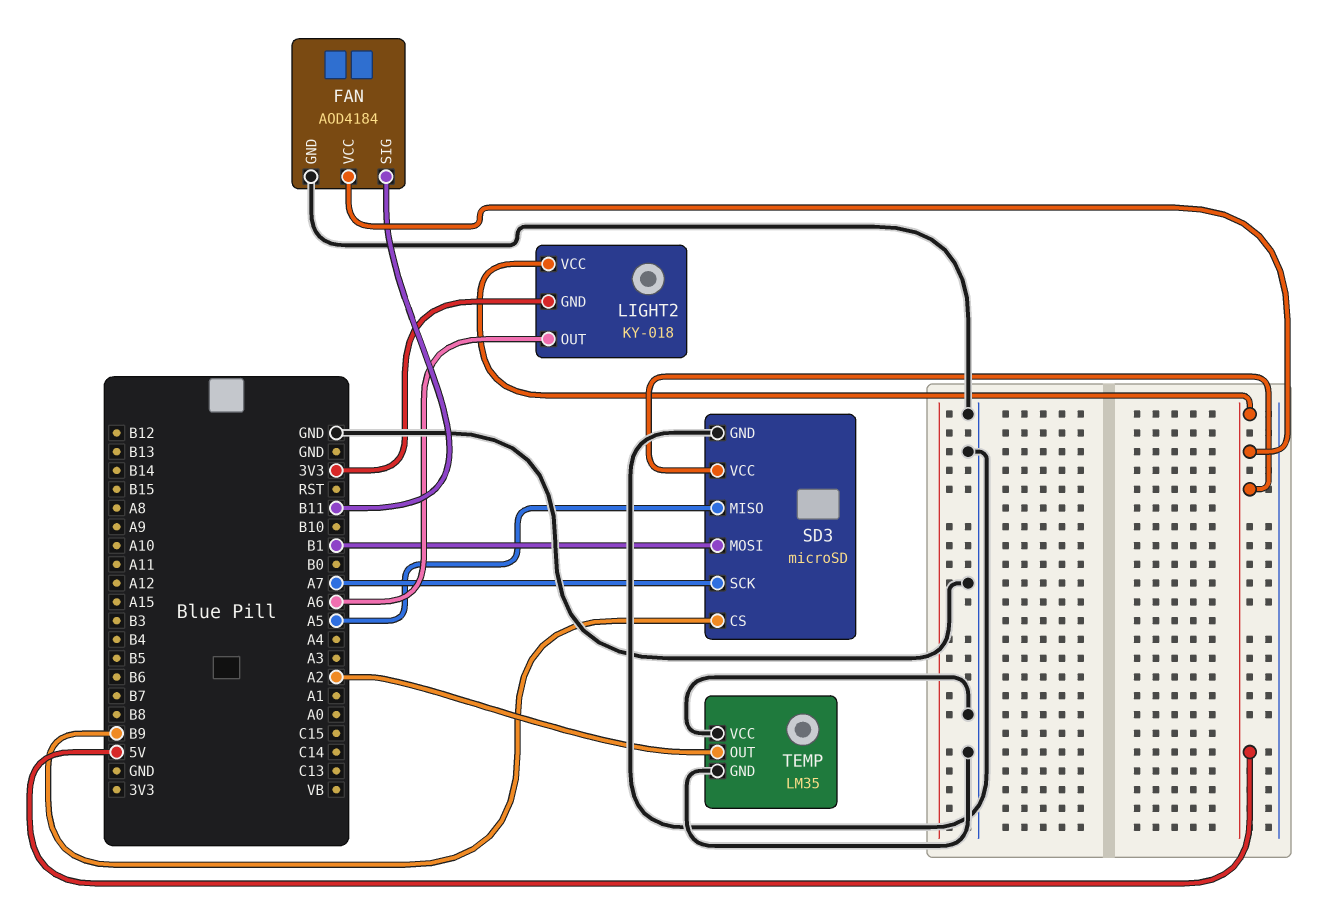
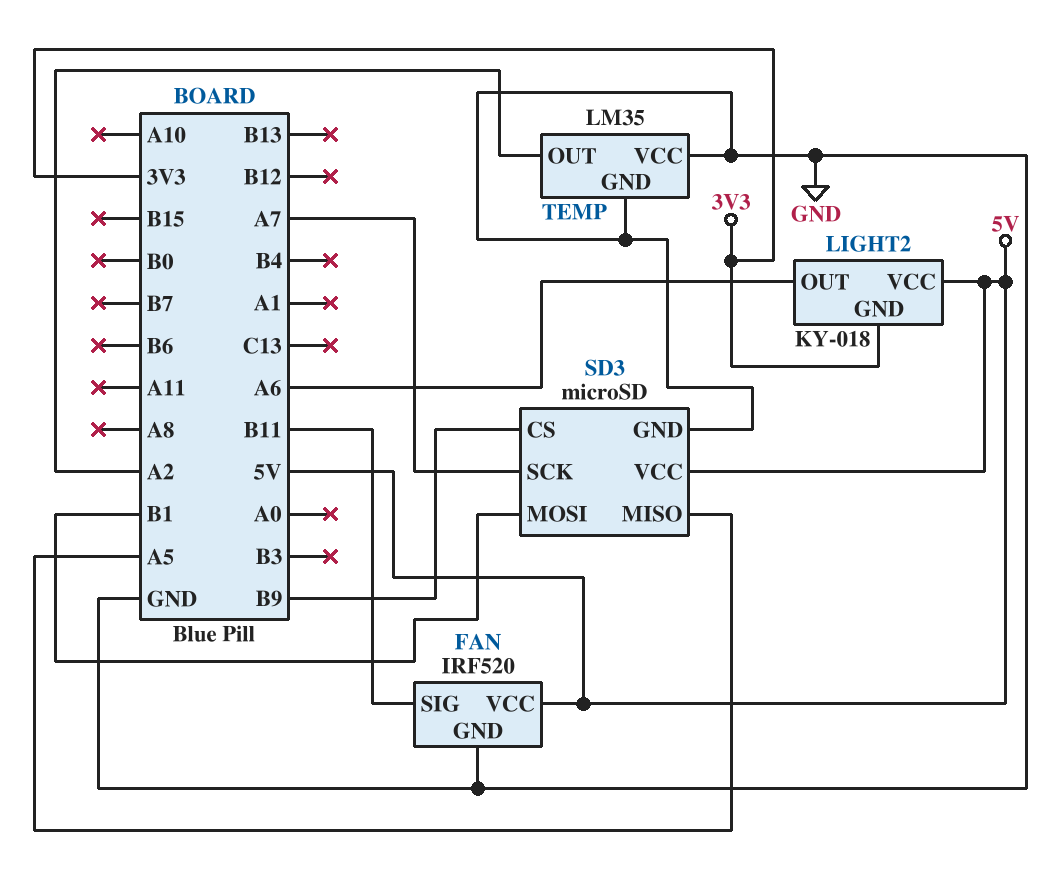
FAN: AOD4184 -> IRF520

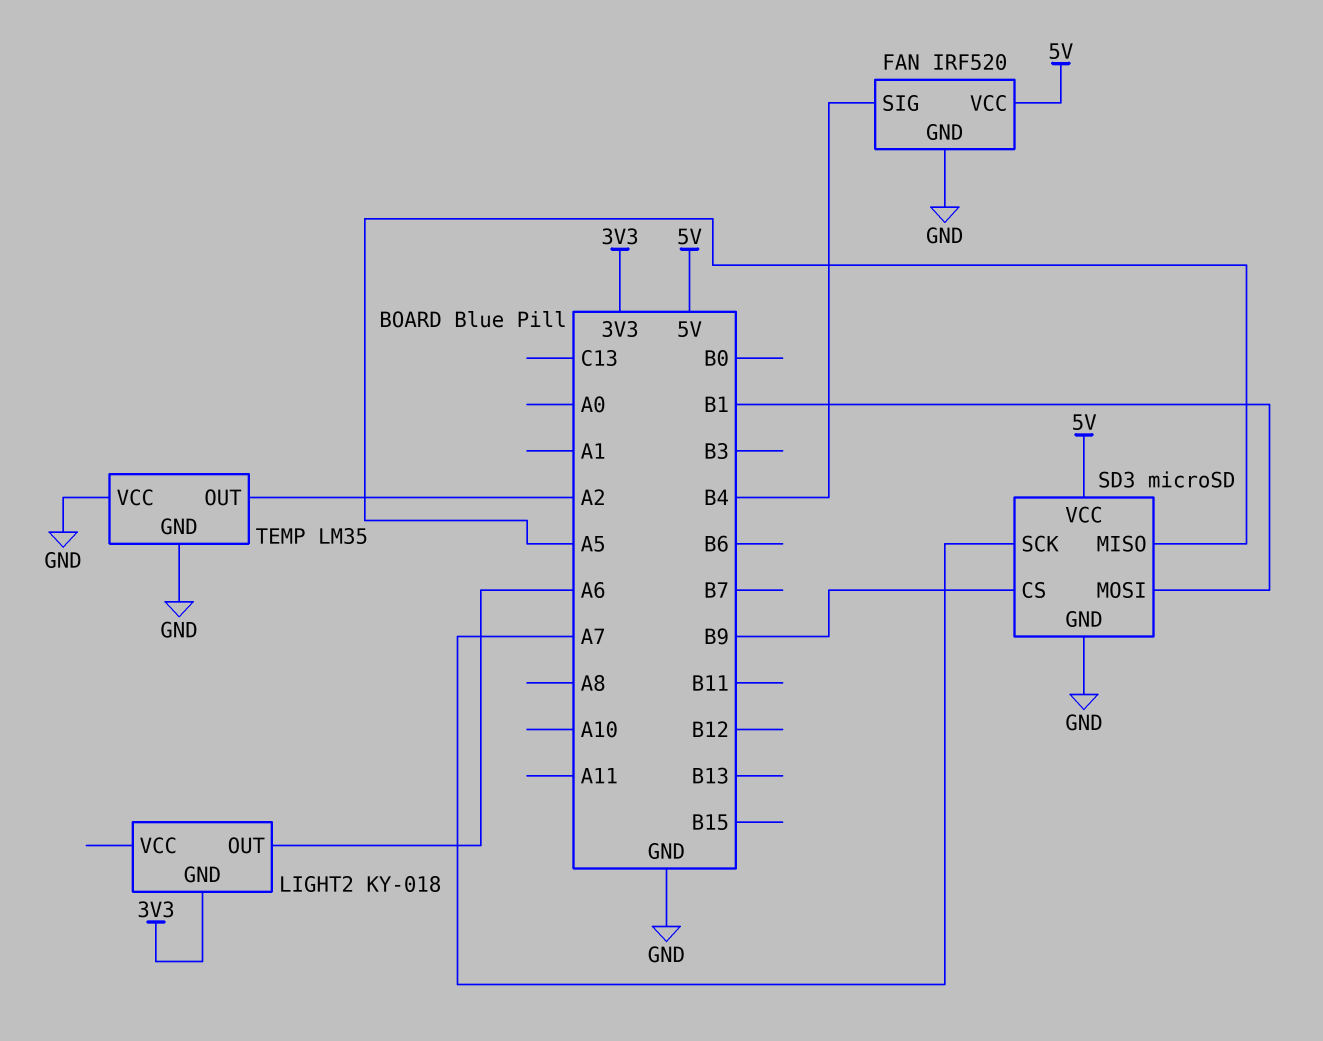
FAN pin SIG: B11 -> B4
LIGHT2 pin VCC: 5V -> none

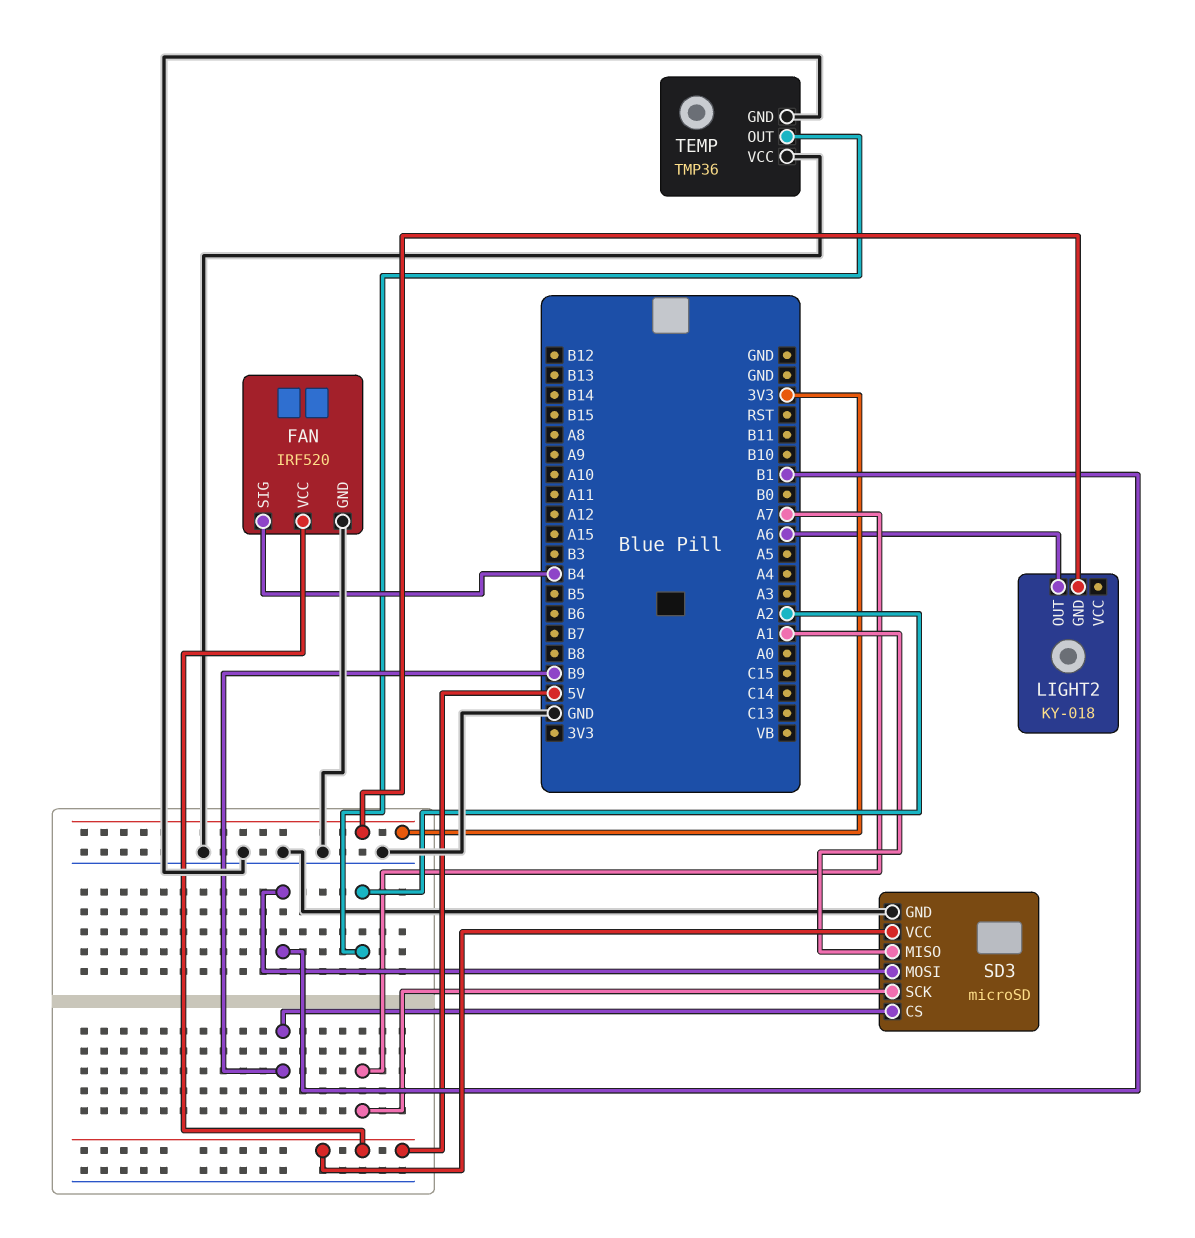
SD3 pin MISO: A5 -> A1
TEMP: LM35 -> TMP36

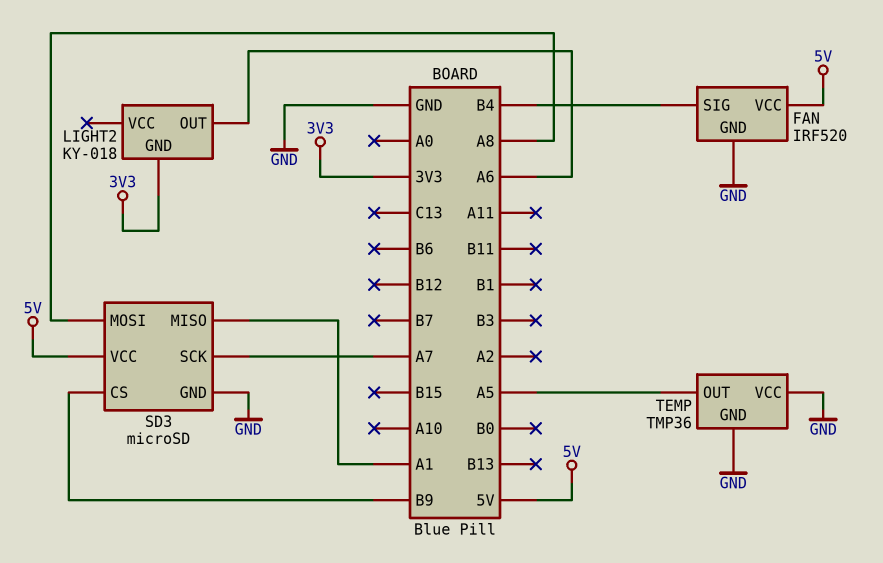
SD3 pin MOSI: B1 -> A8
TEMP pin OUT: A2 -> A5

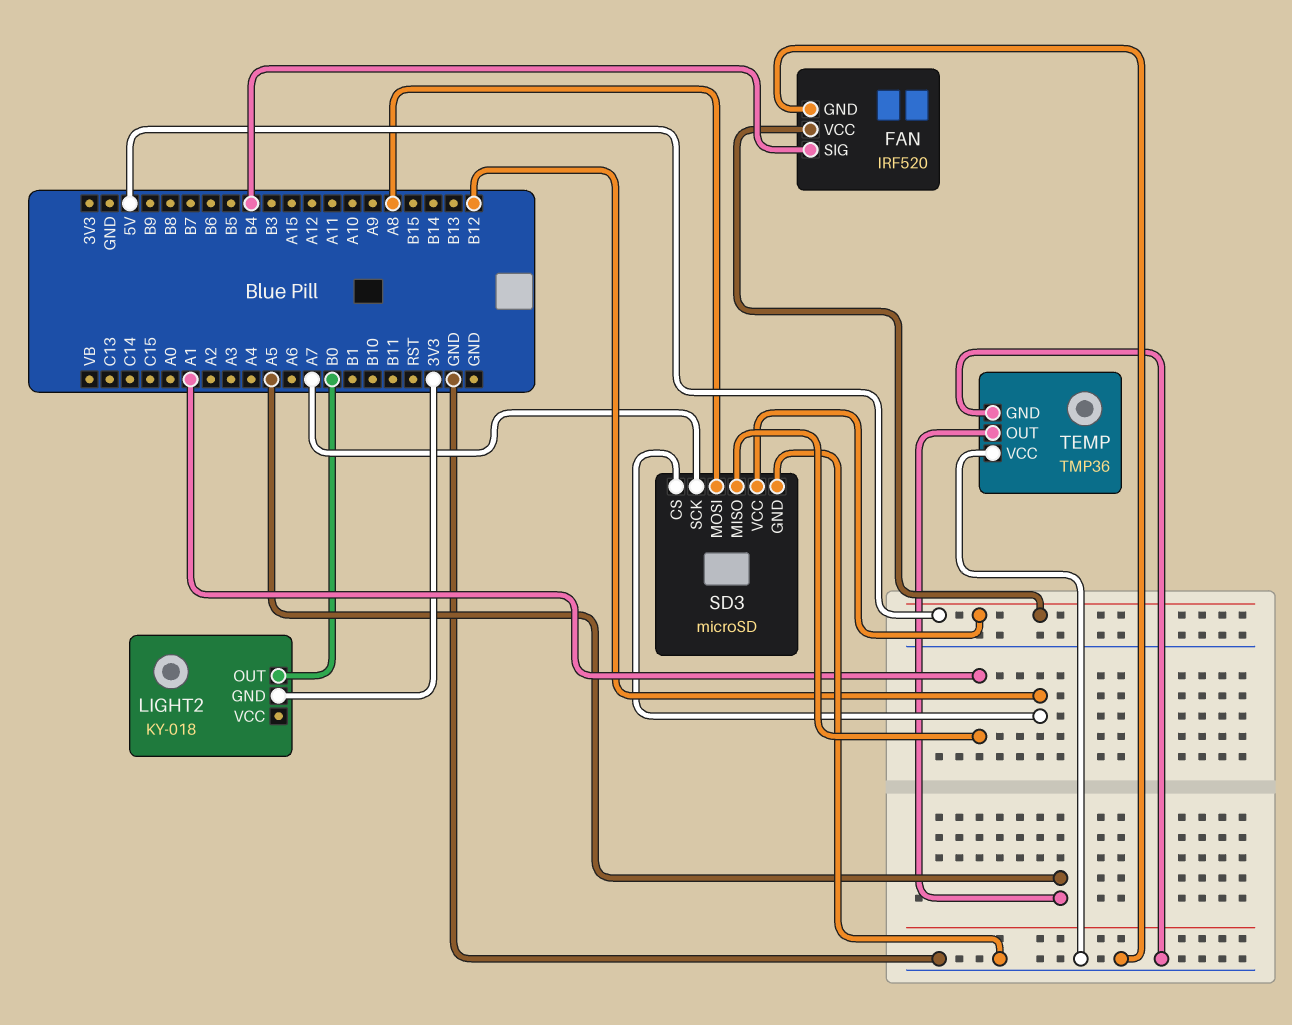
LIGHT2 pin OUT: A6 -> B0
SD3 pin CS: B9 -> B12

